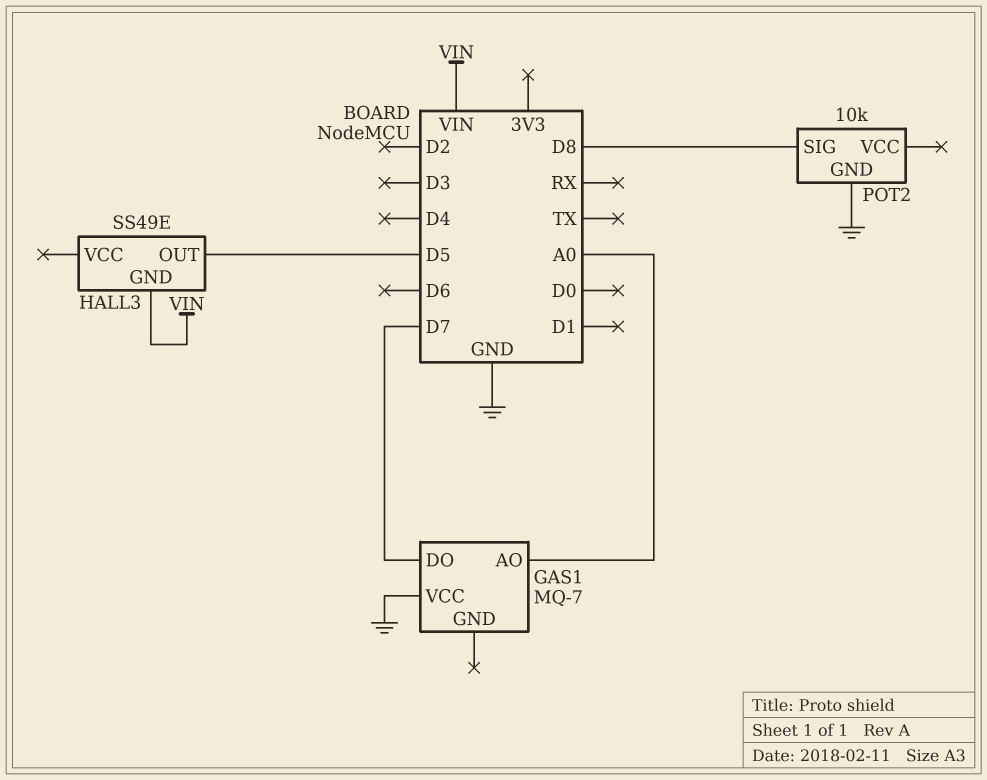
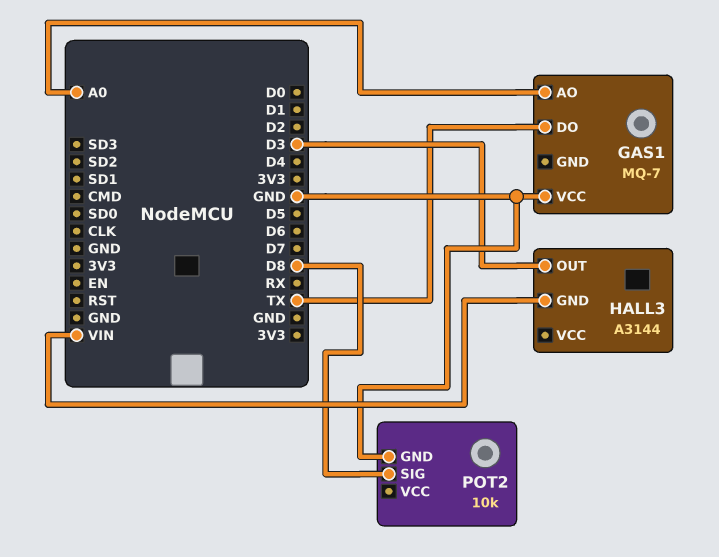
GAS1 pin DO: D7 -> TX
HALL3: SS49E -> A3144
HALL3 pin OUT: D5 -> D3

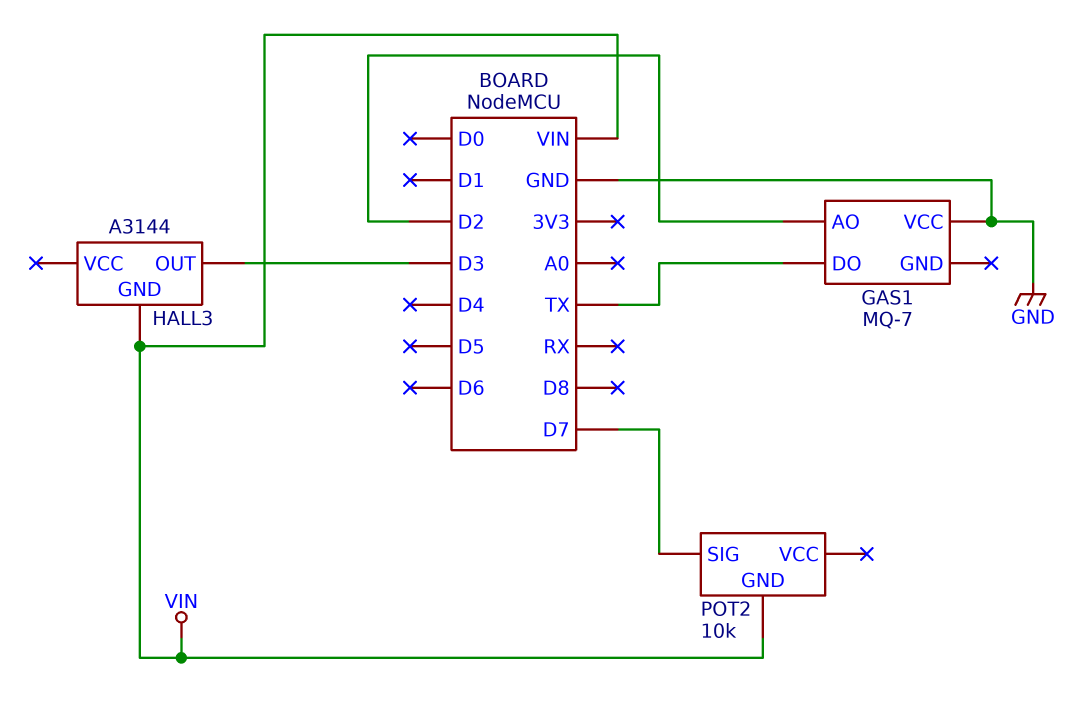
GAS1 pin AO: A0 -> D2
POT2 pin GND: GND -> VIN
POT2 pin SIG: D8 -> D7

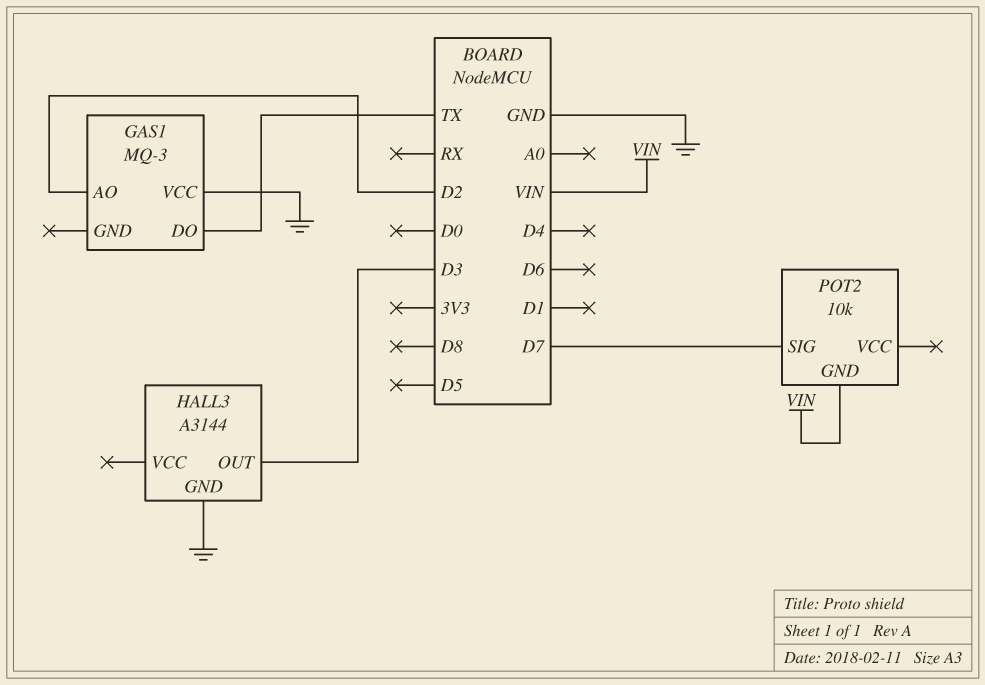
GAS1: MQ-7 -> MQ-3
HALL3 pin GND: VIN -> GND

